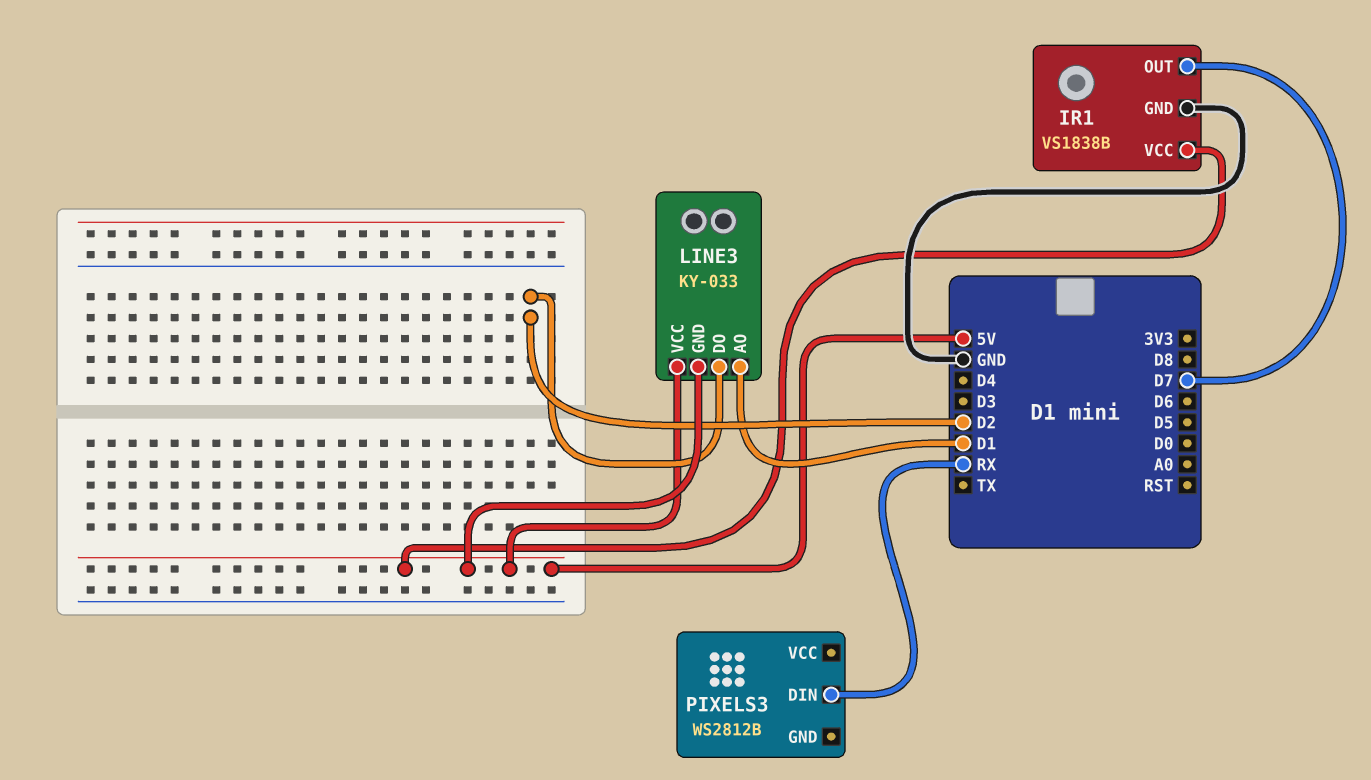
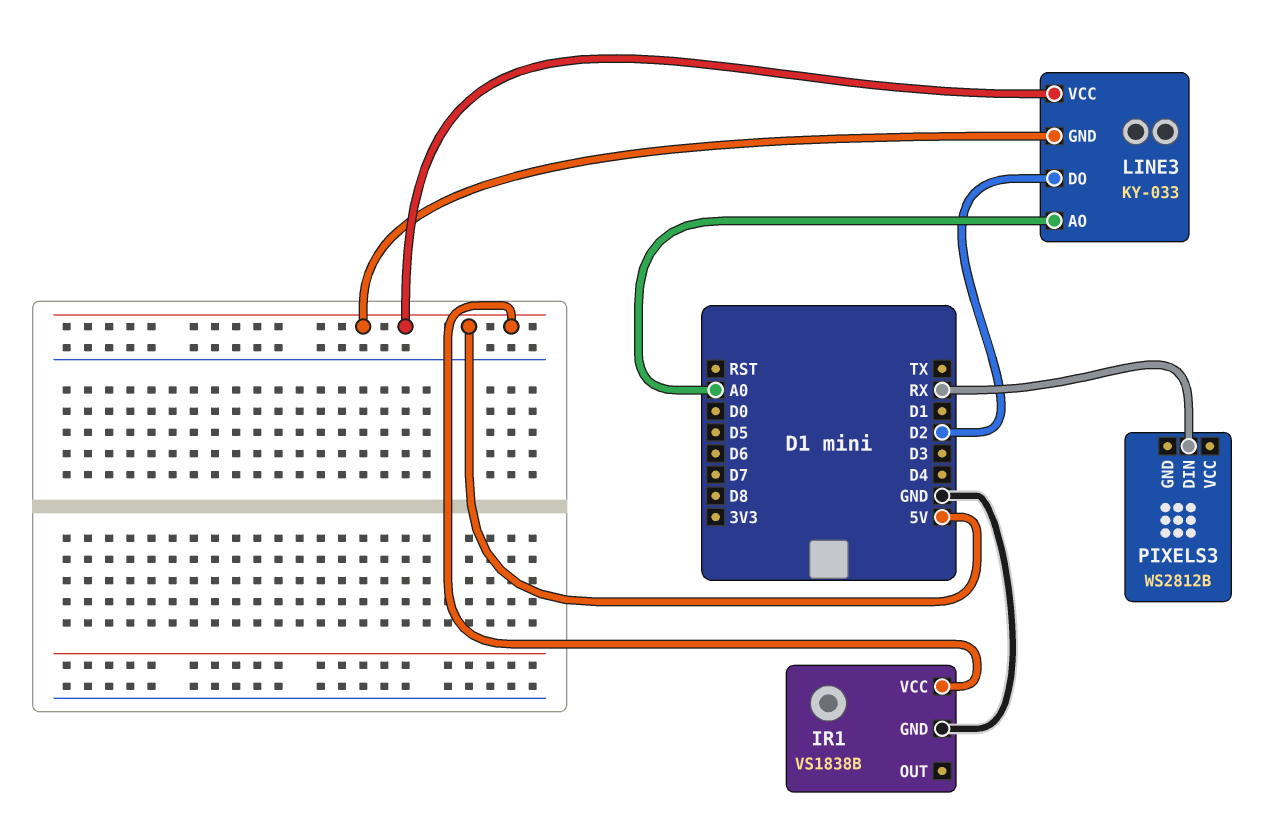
IR1 pin OUT: D7 -> none
LINE3 pin AO: D1 -> A0

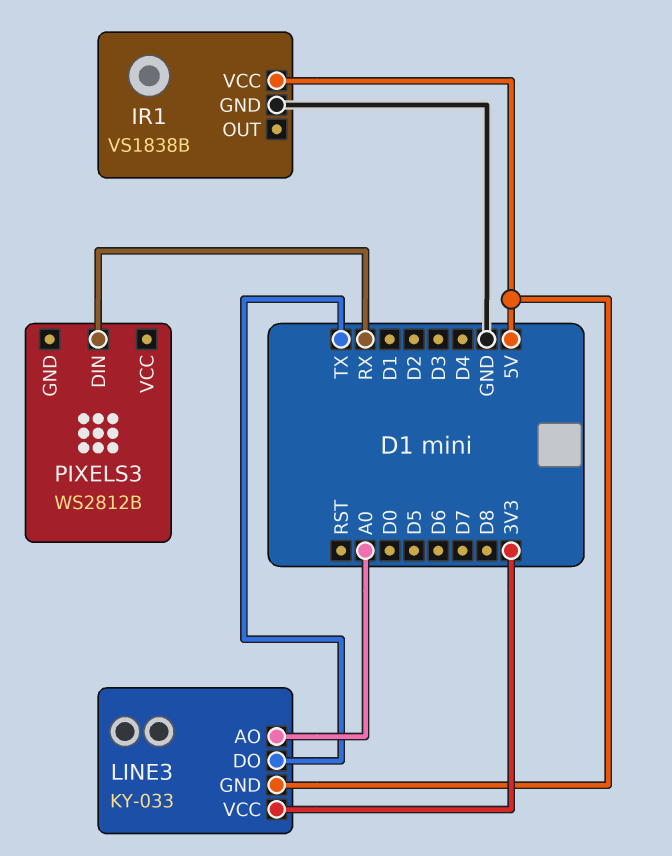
LINE3 pin DO: D2 -> TX
LINE3 pin VCC: 5V -> 3V3

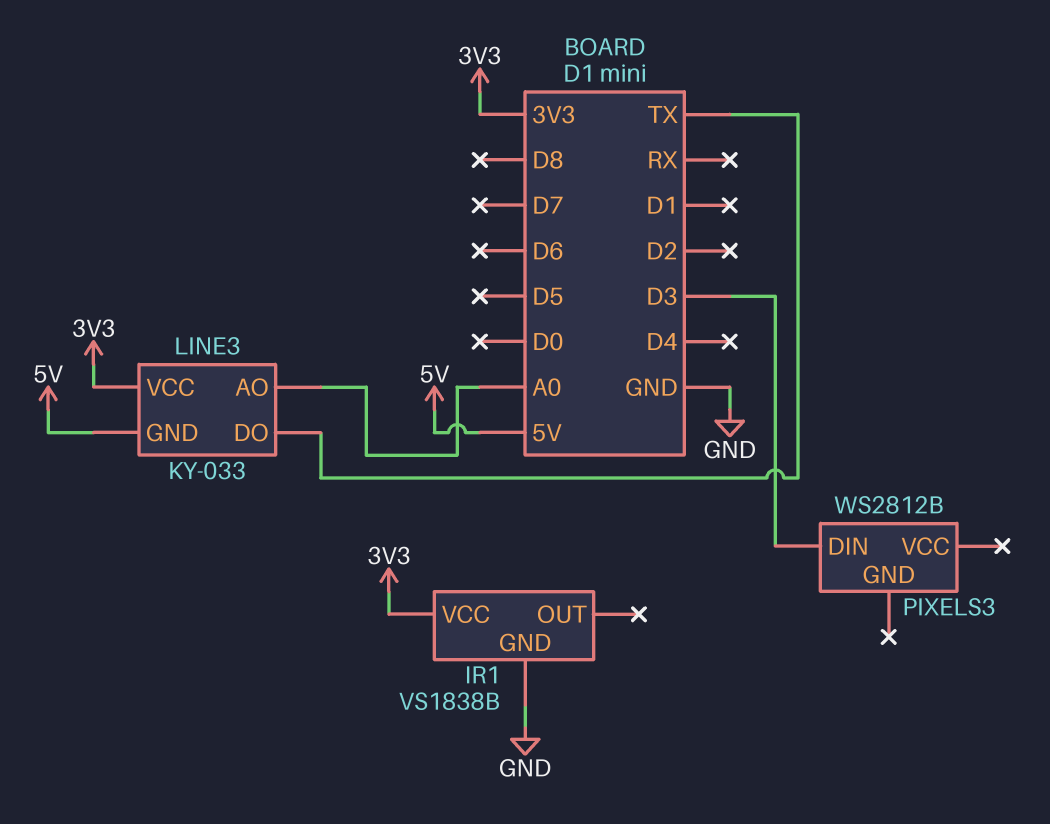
IR1 pin VCC: 5V -> 3V3
PIXELS3 pin DIN: RX -> D3

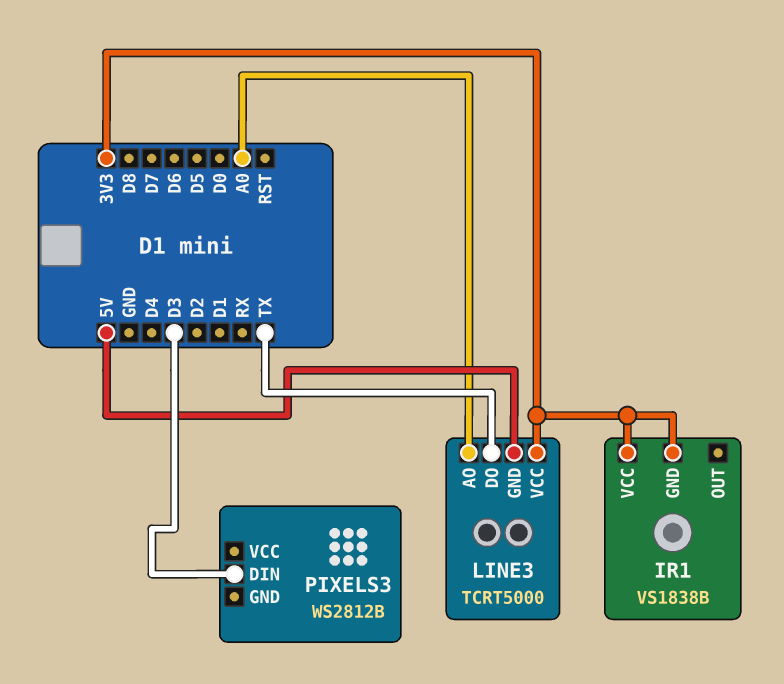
IR1 pin GND: GND -> 3V3
LINE3: KY-033 -> TCRT5000

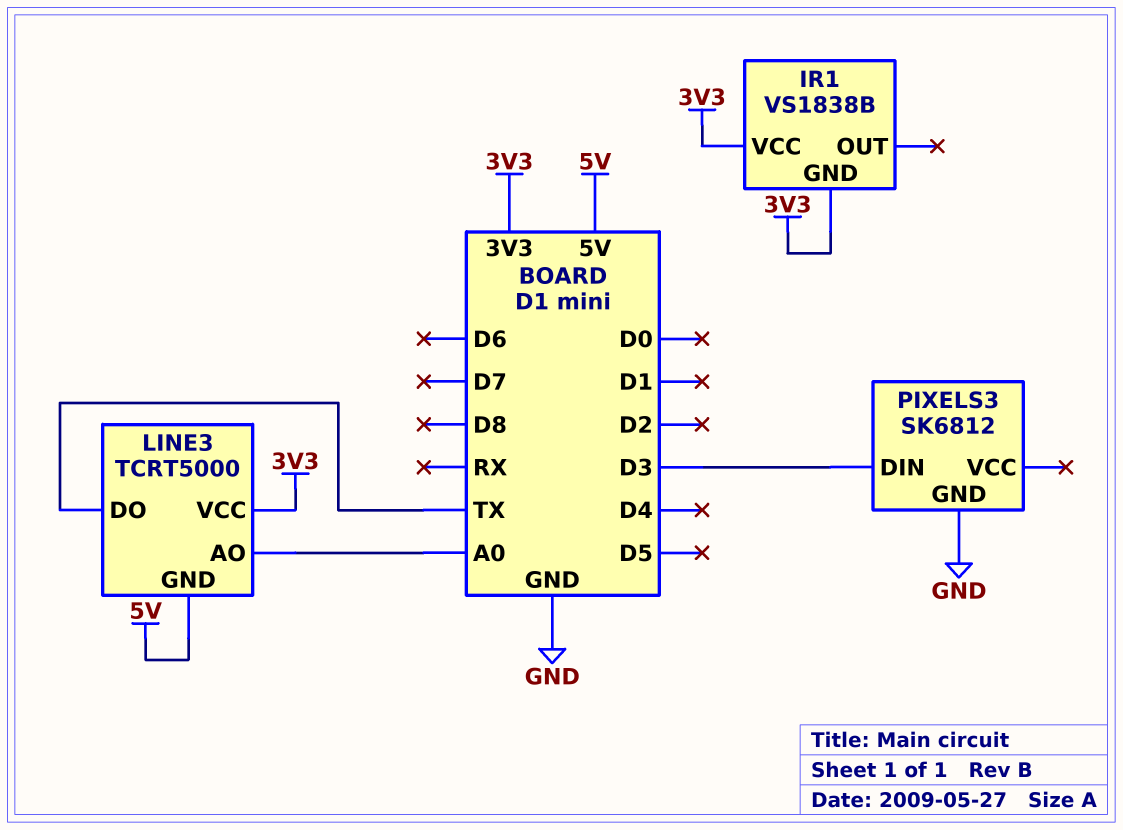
PIXELS3: WS2812B -> SK6812
PIXELS3 pin GND: none -> GND

